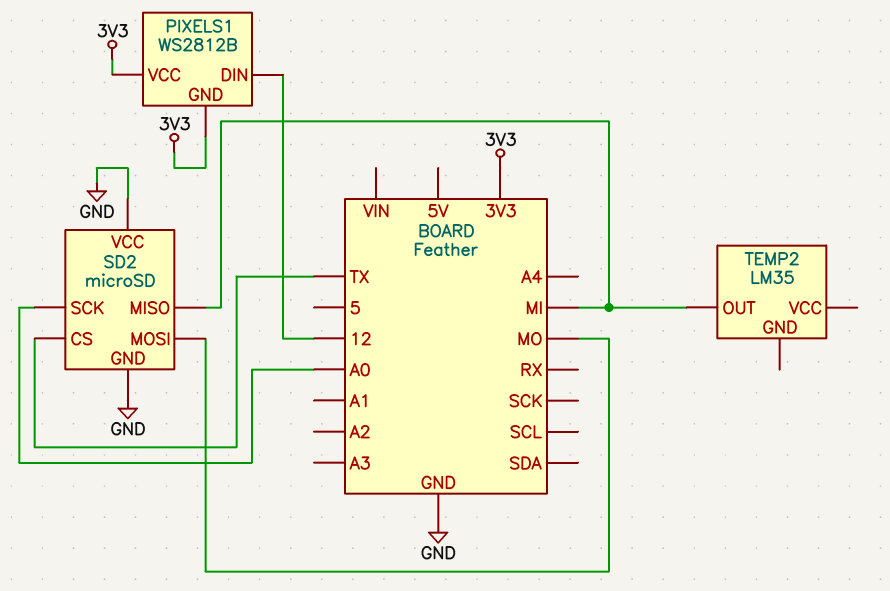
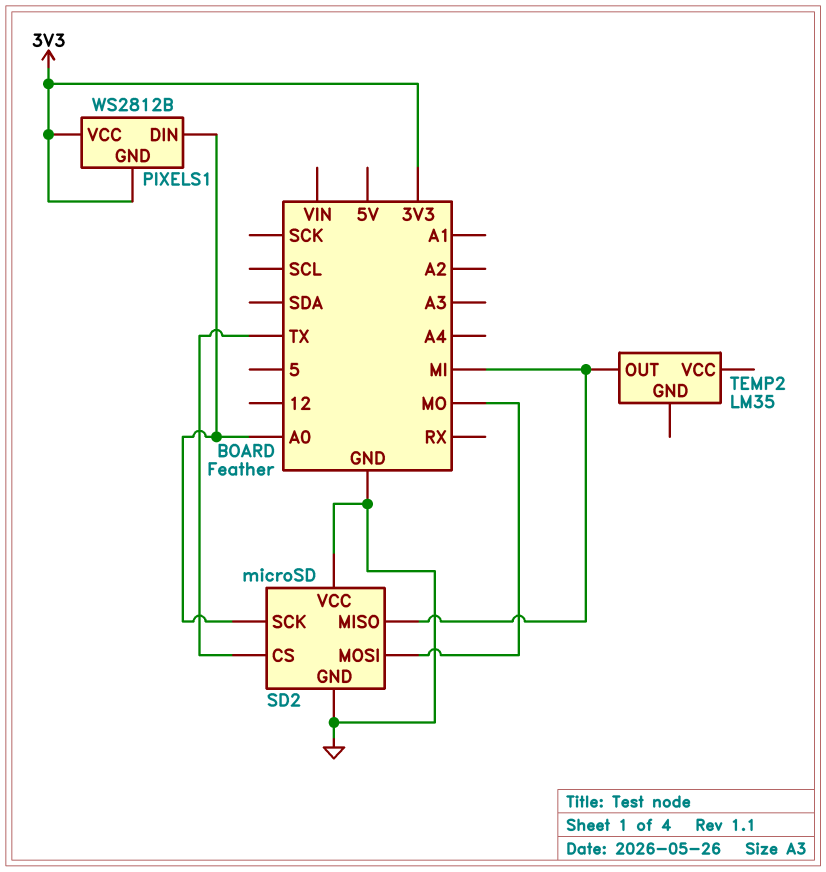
PIXELS1 pin DIN: 12 -> A0

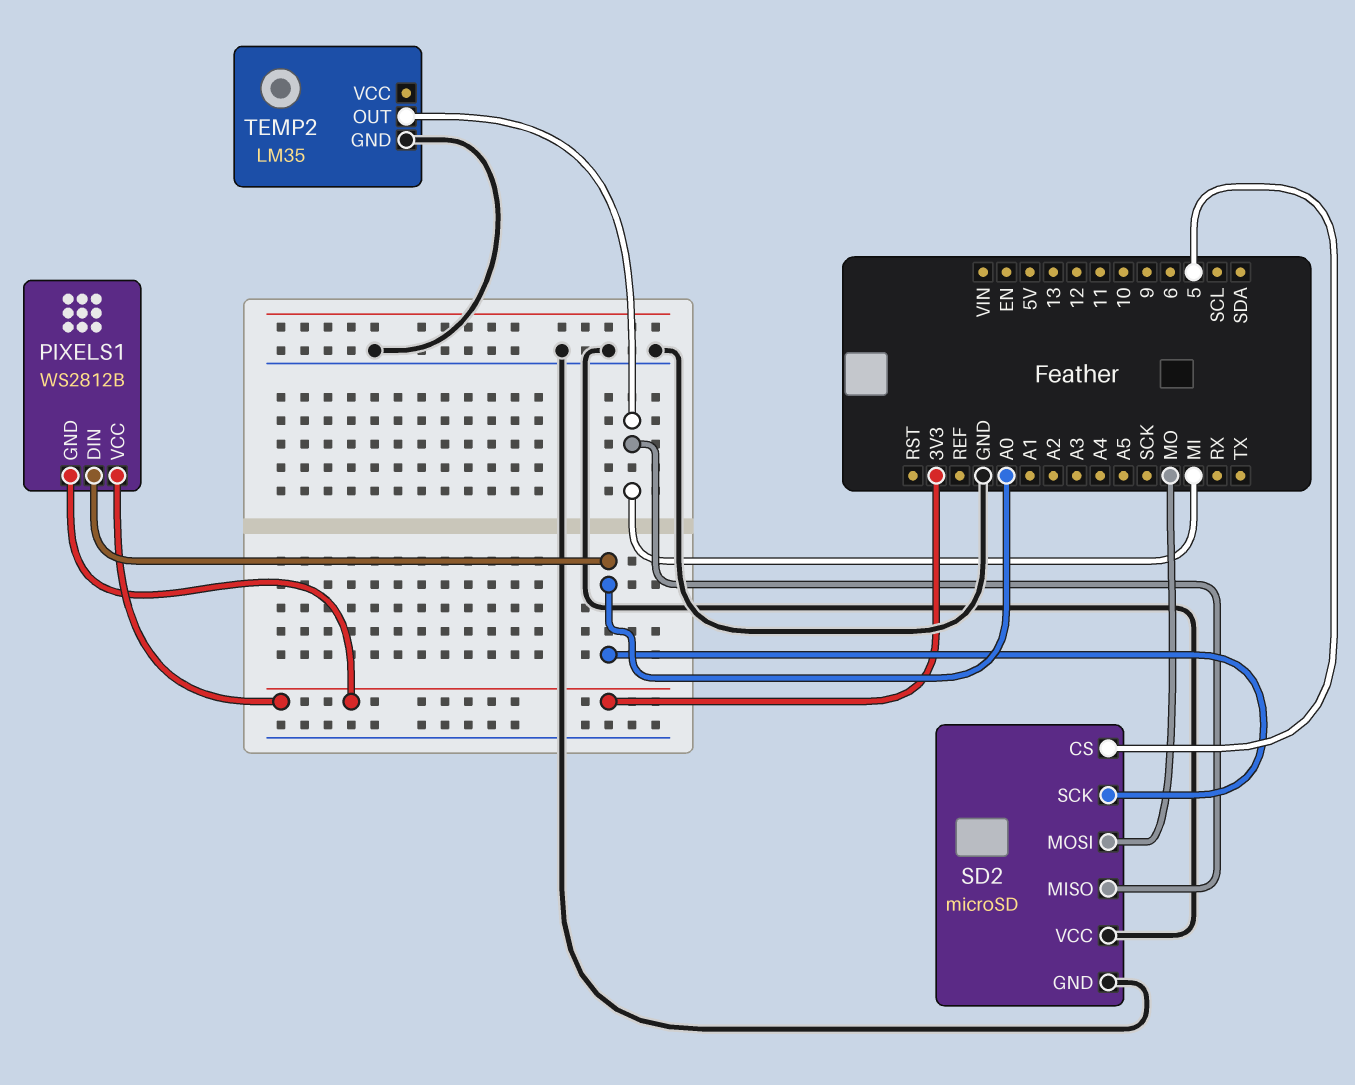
SD2 pin CS: TX -> 5
TEMP2 pin GND: none -> GND

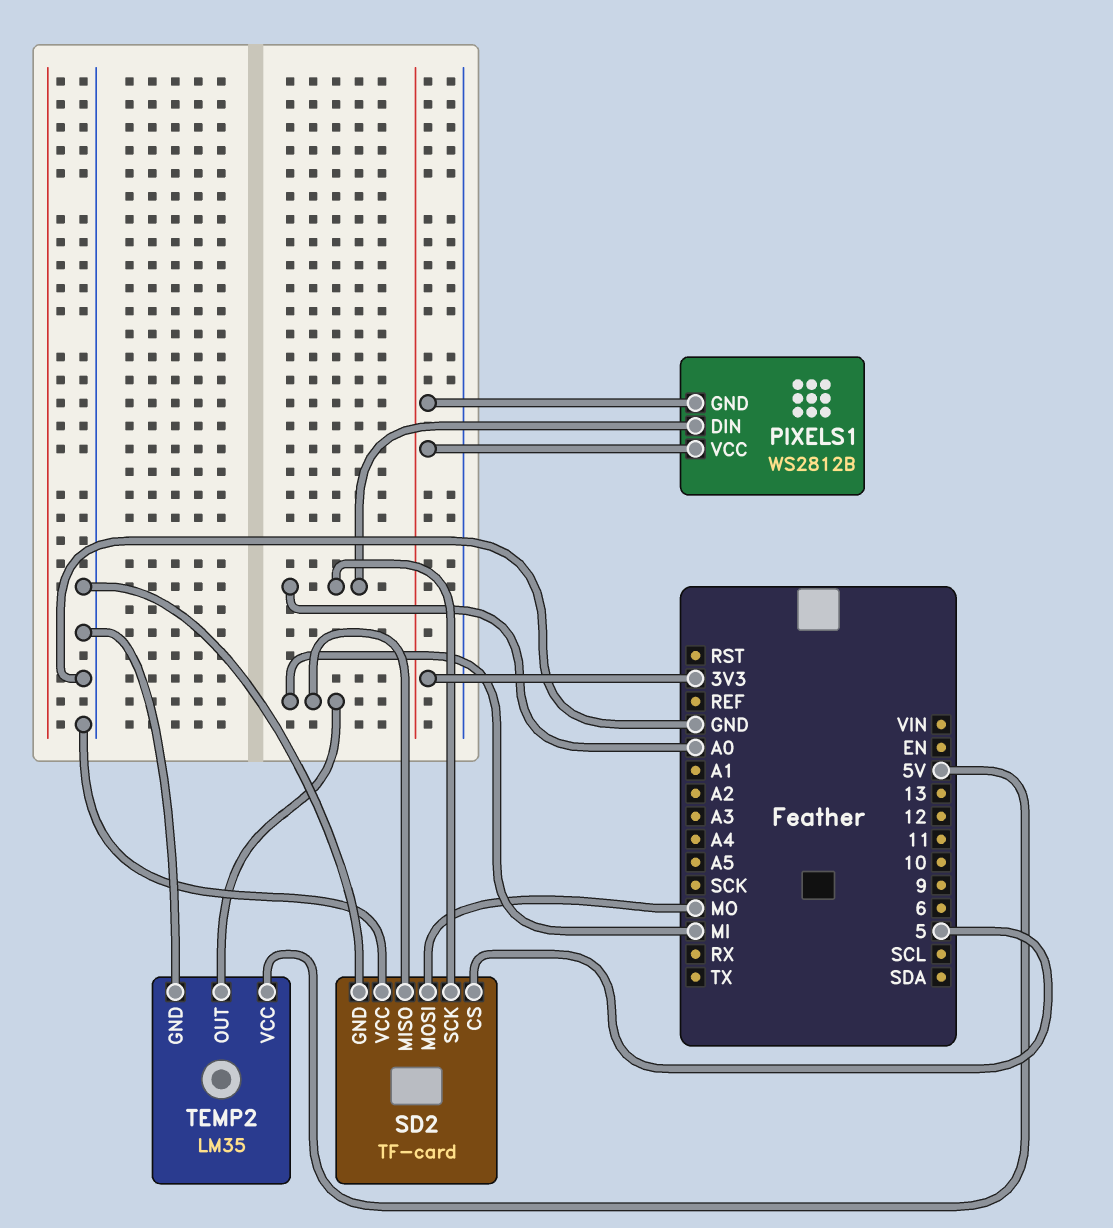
SD2: microSD -> TF-card
TEMP2 pin VCC: none -> 5V

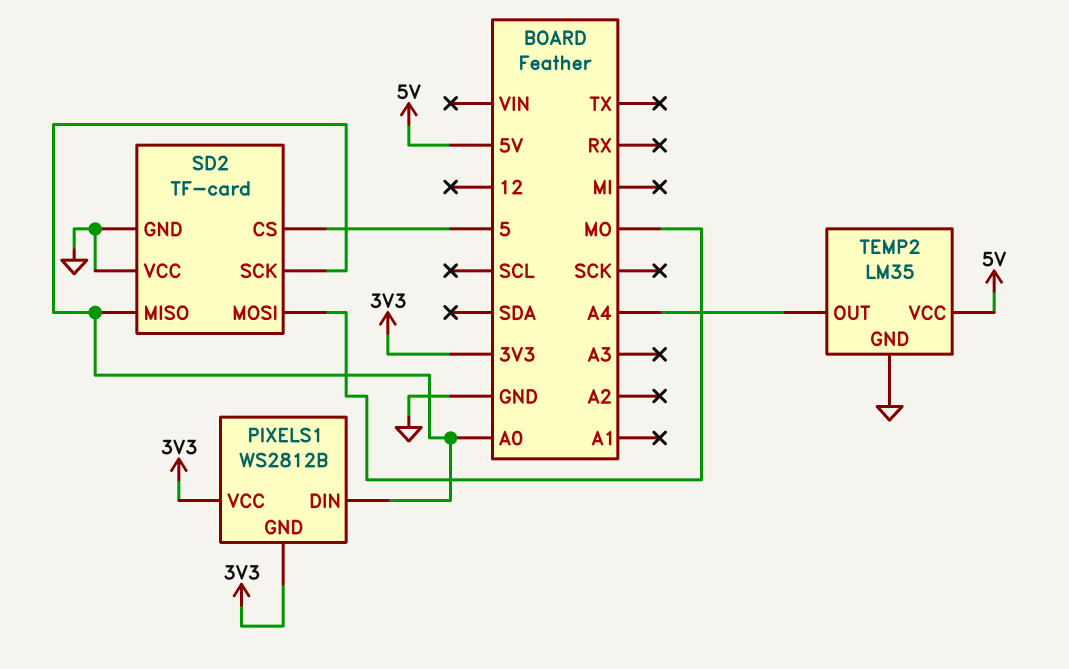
SD2 pin MISO: MI -> A0
TEMP2 pin OUT: MI -> A4

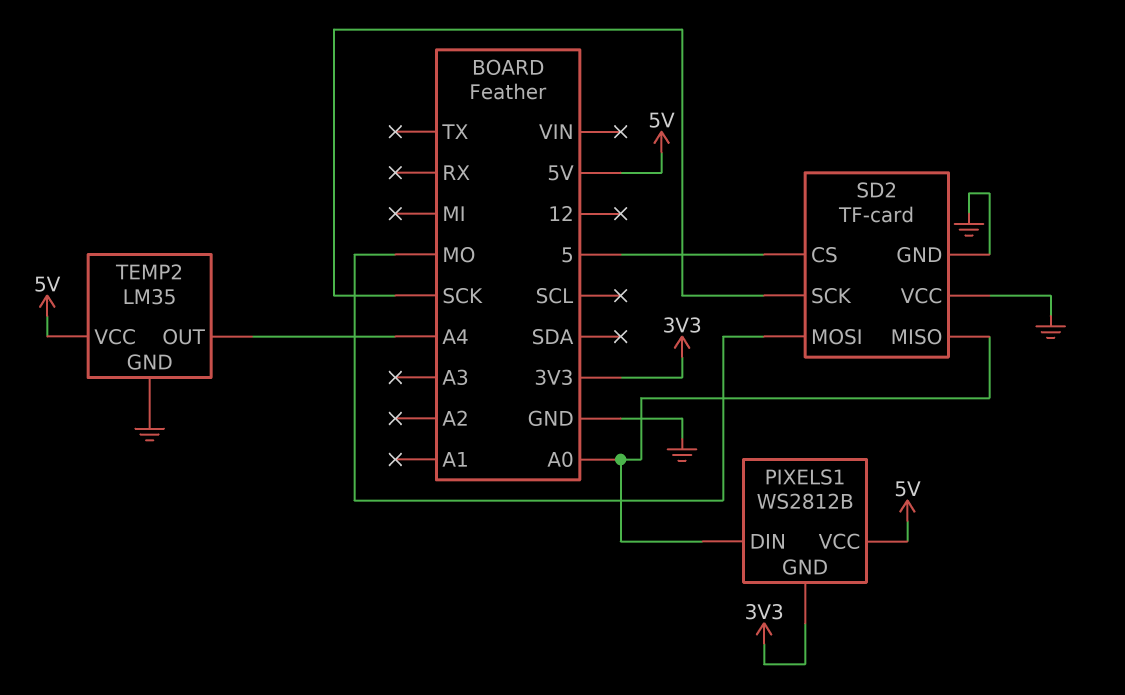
PIXELS1 pin VCC: 3V3 -> 5V
SD2 pin SCK: A0 -> SCK

